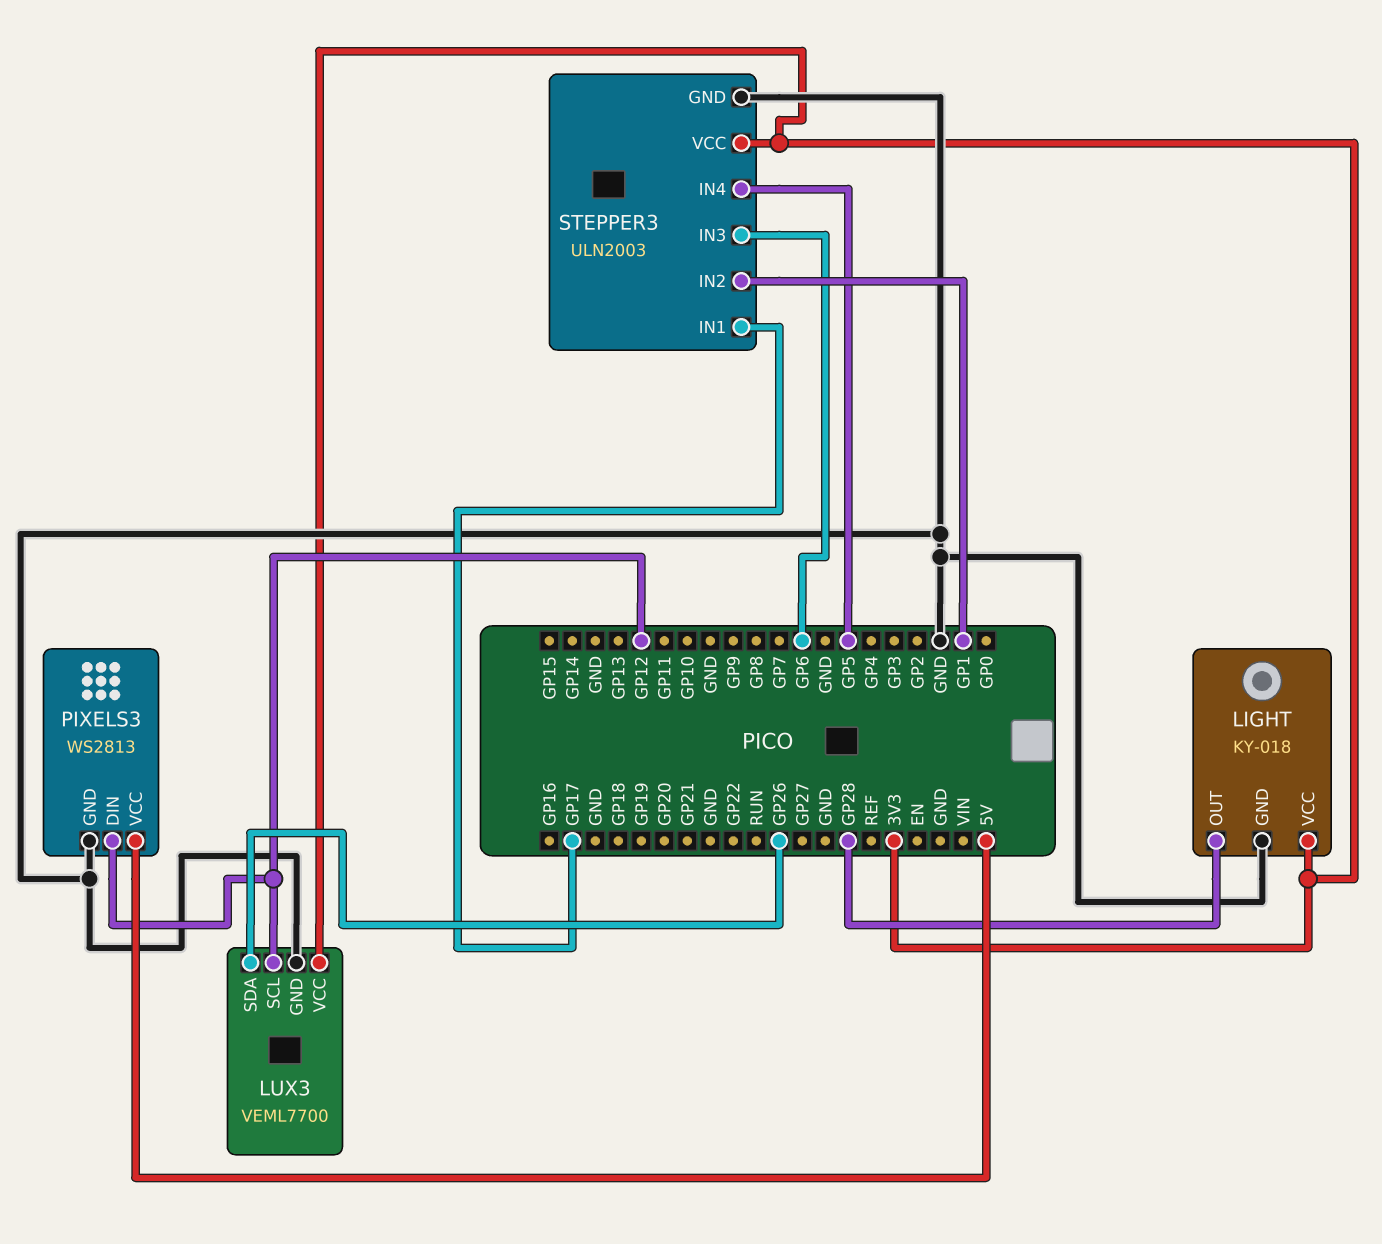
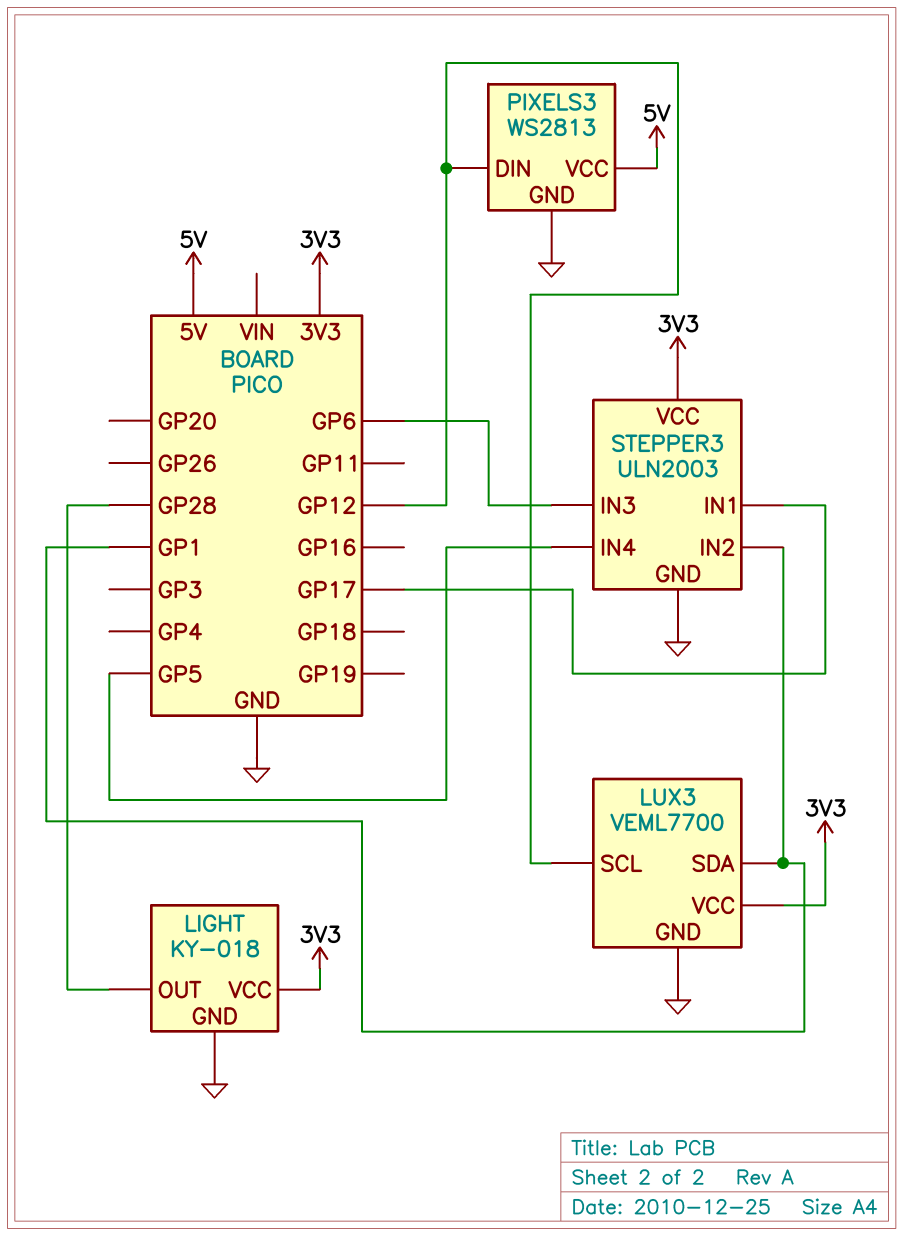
LUX3 pin SDA: GP26 -> GP1

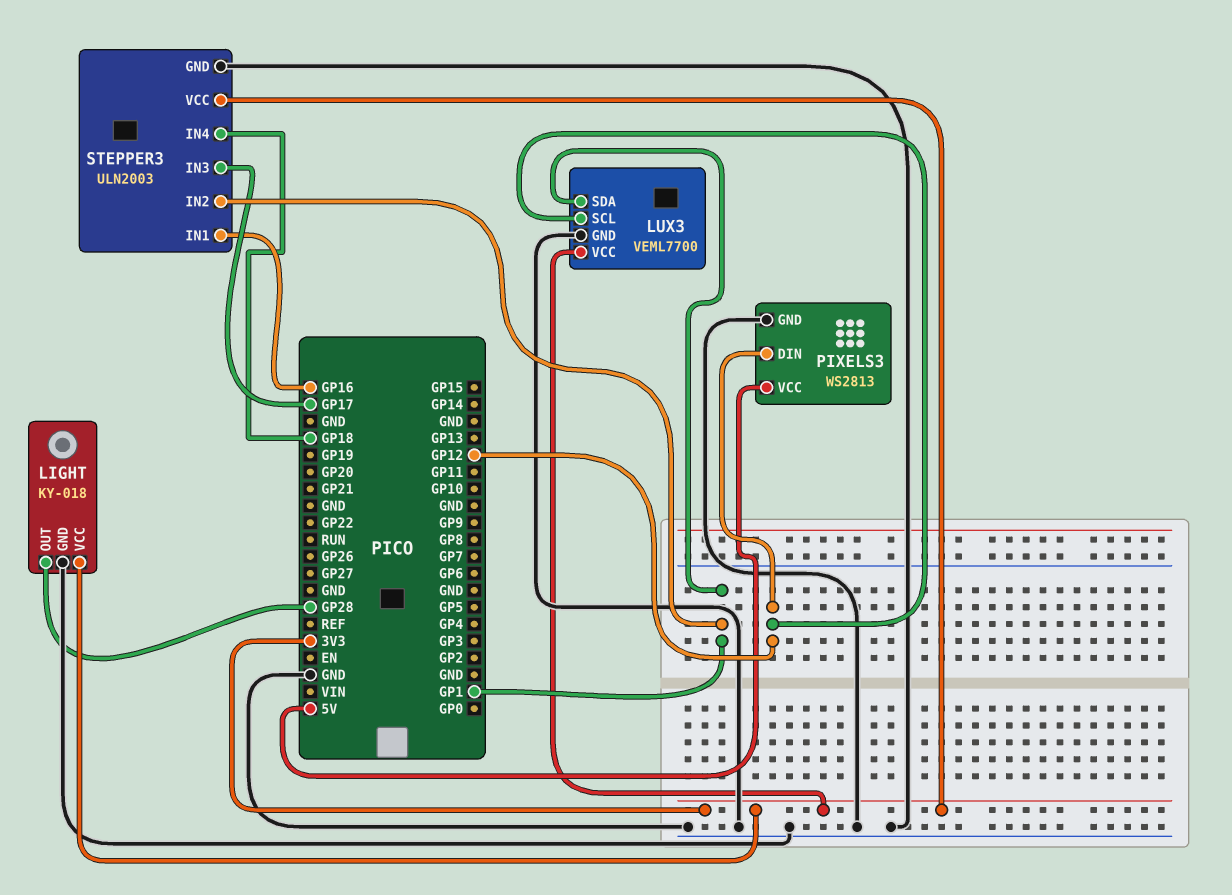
STEPPER3 pin IN1: GP17 -> GP16
STEPPER3 pin IN3: GP6 -> GP17
STEPPER3 pin IN4: GP5 -> GP18

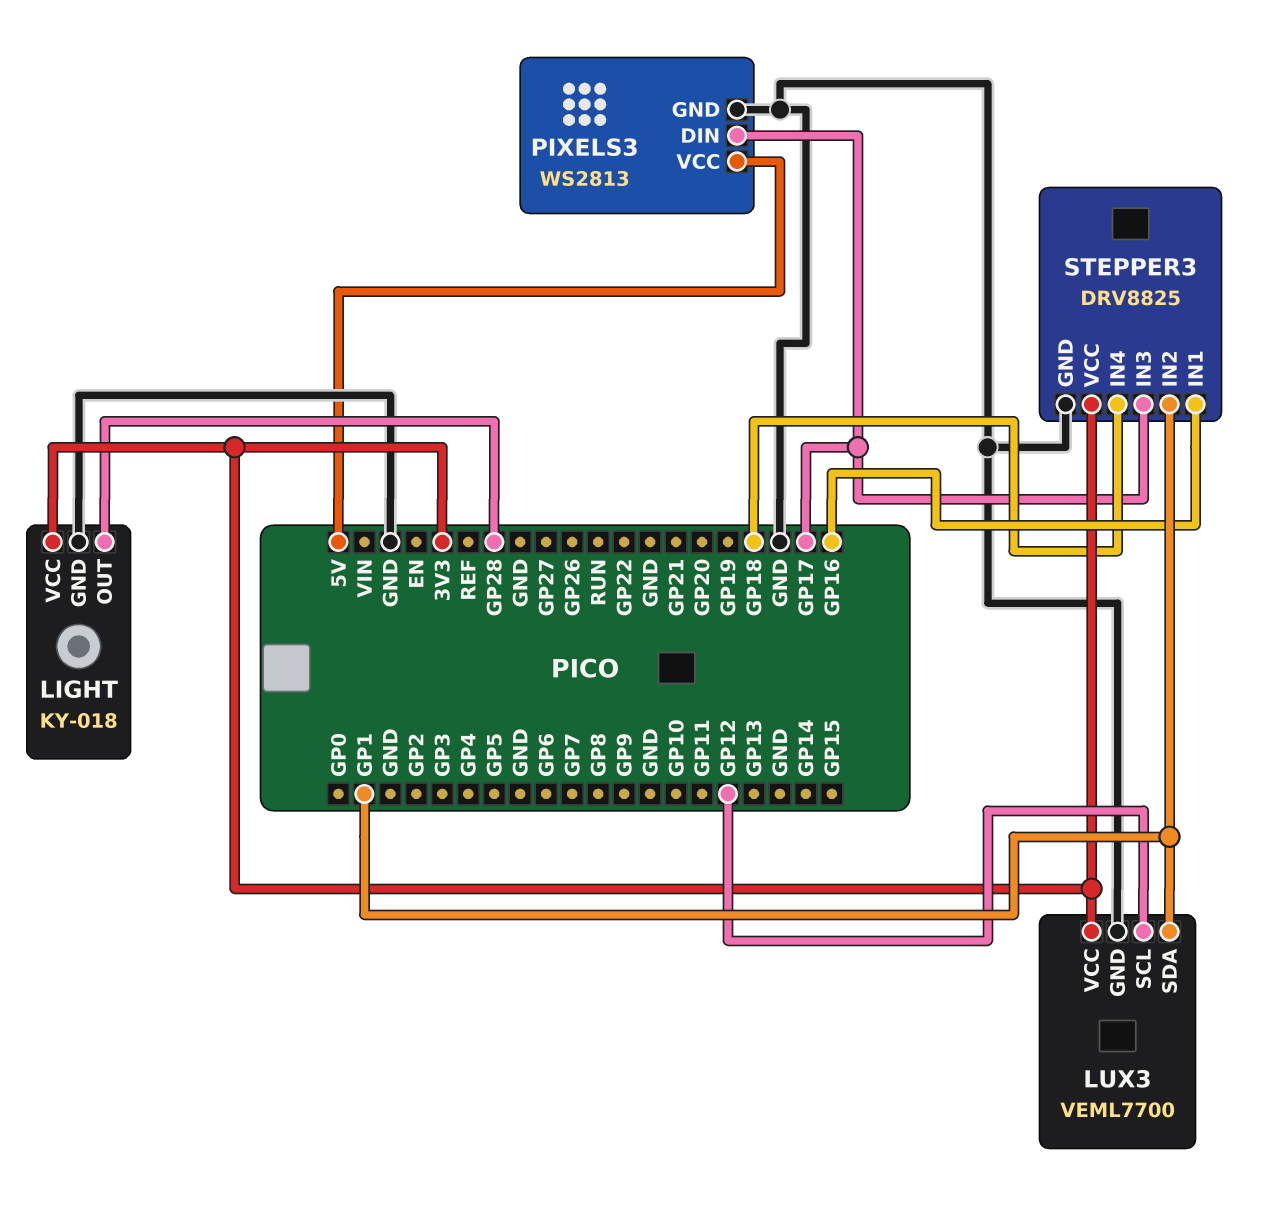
PIXELS3 pin DIN: GP12 -> GP17
STEPPER3: ULN2003 -> DRV8825

